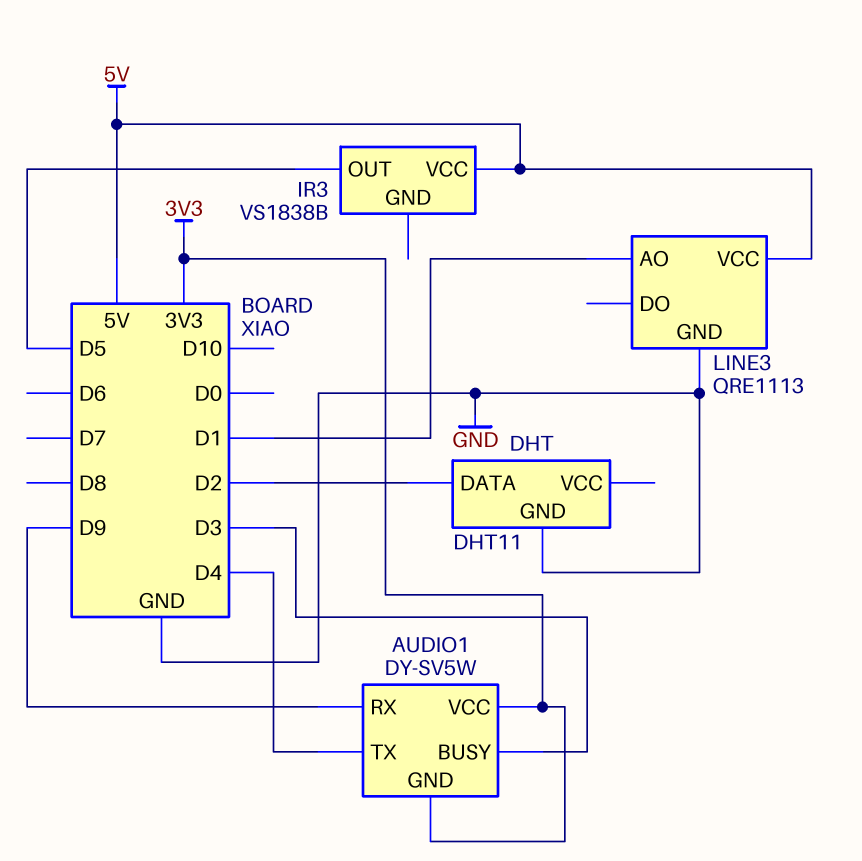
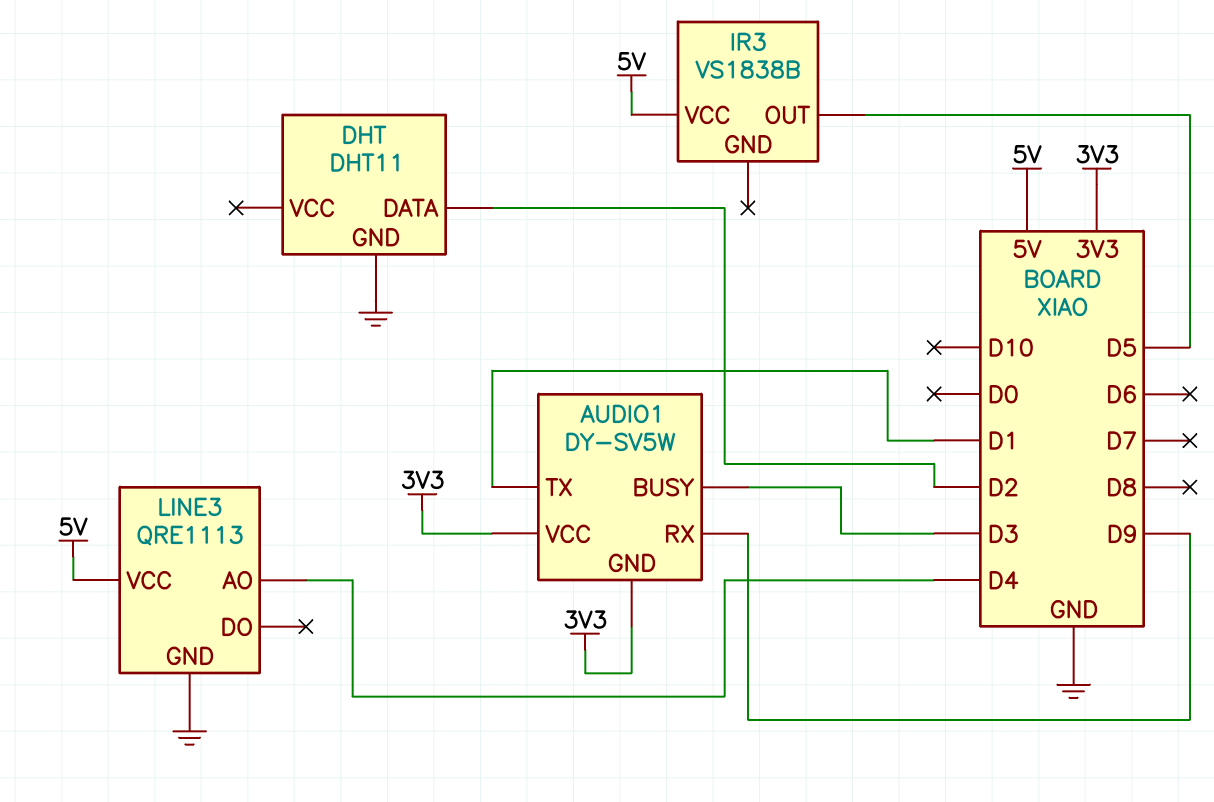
AUDIO1 pin TX: D4 -> D1
LINE3 pin AO: D1 -> D4

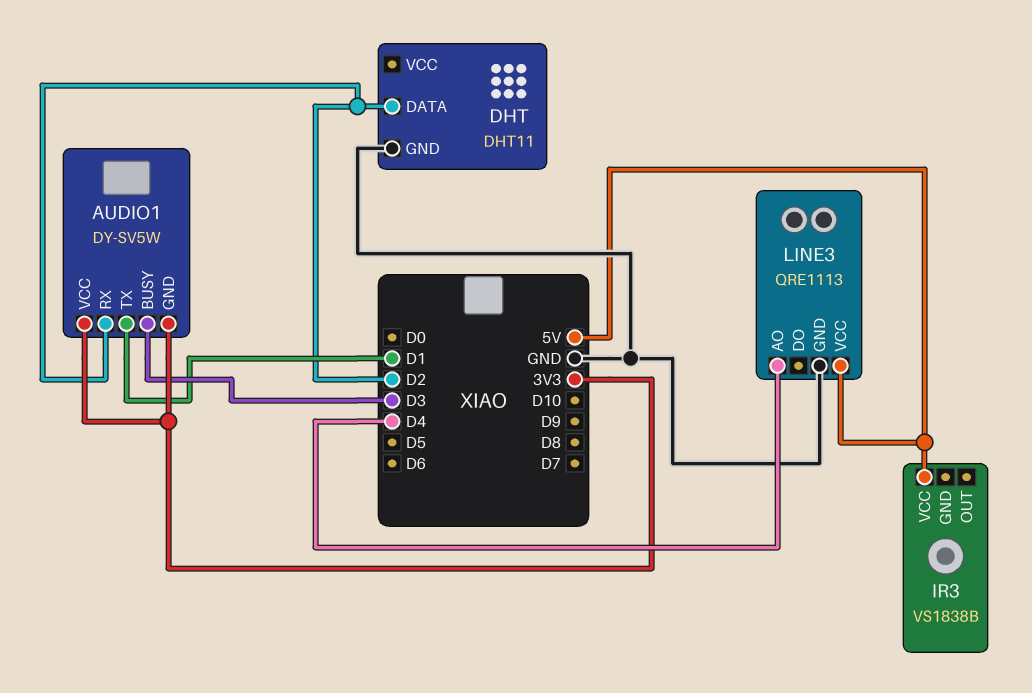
AUDIO1 pin RX: D9 -> D2
IR3 pin OUT: D5 -> none

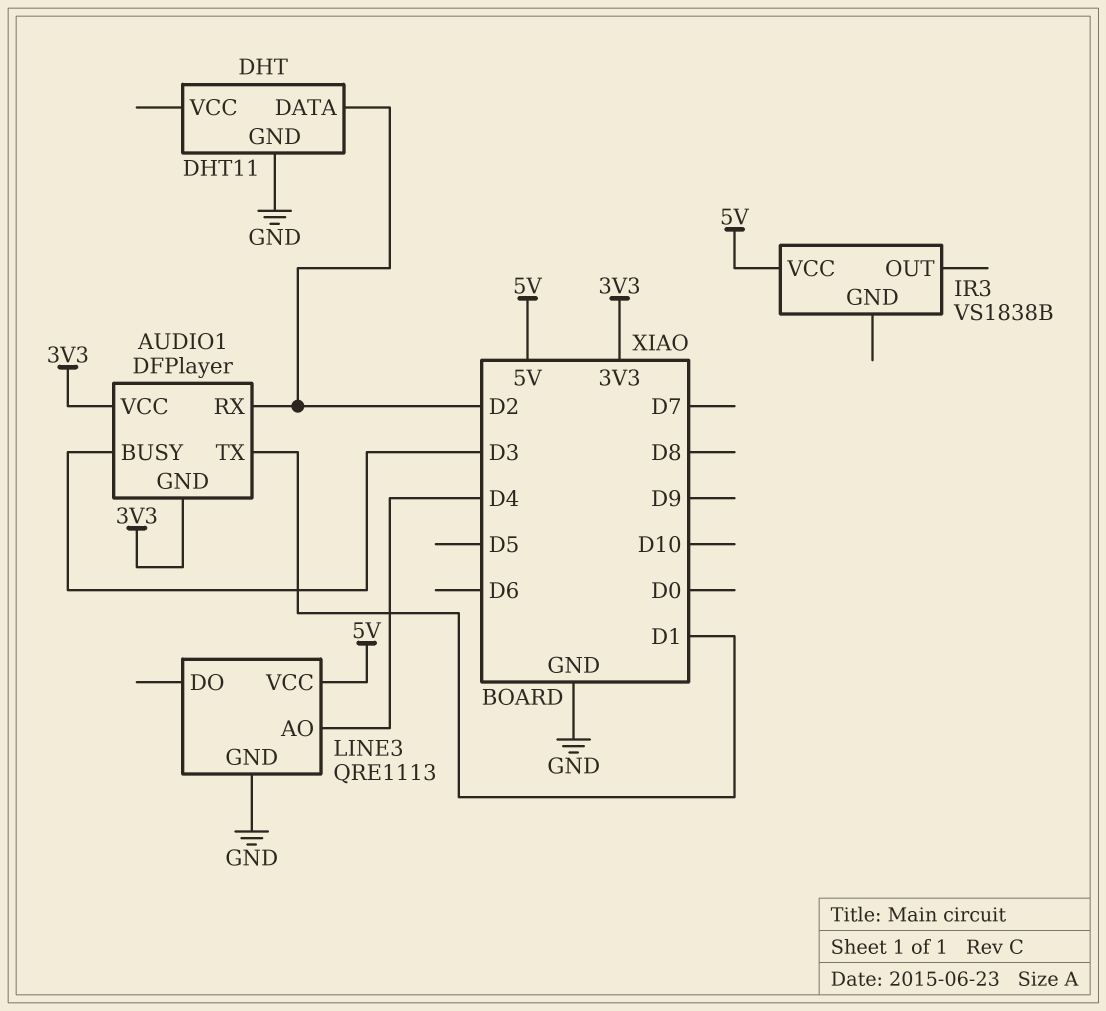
AUDIO1: DY-SV5W -> DFPlayer

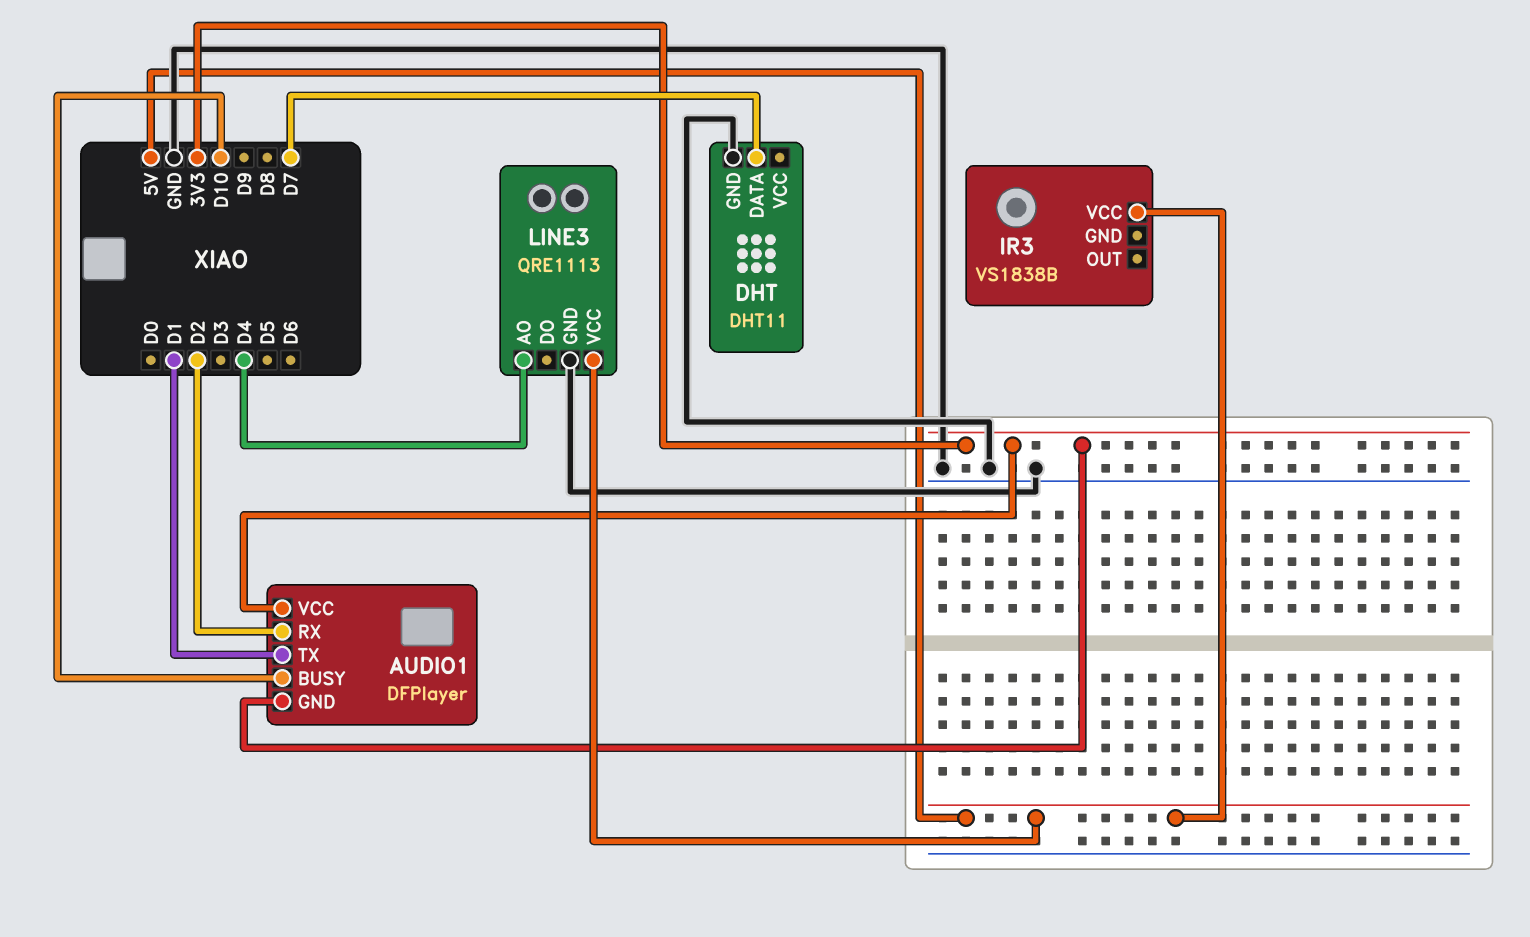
AUDIO1 pin BUSY: D3 -> D10
DHT pin DATA: D2 -> D7

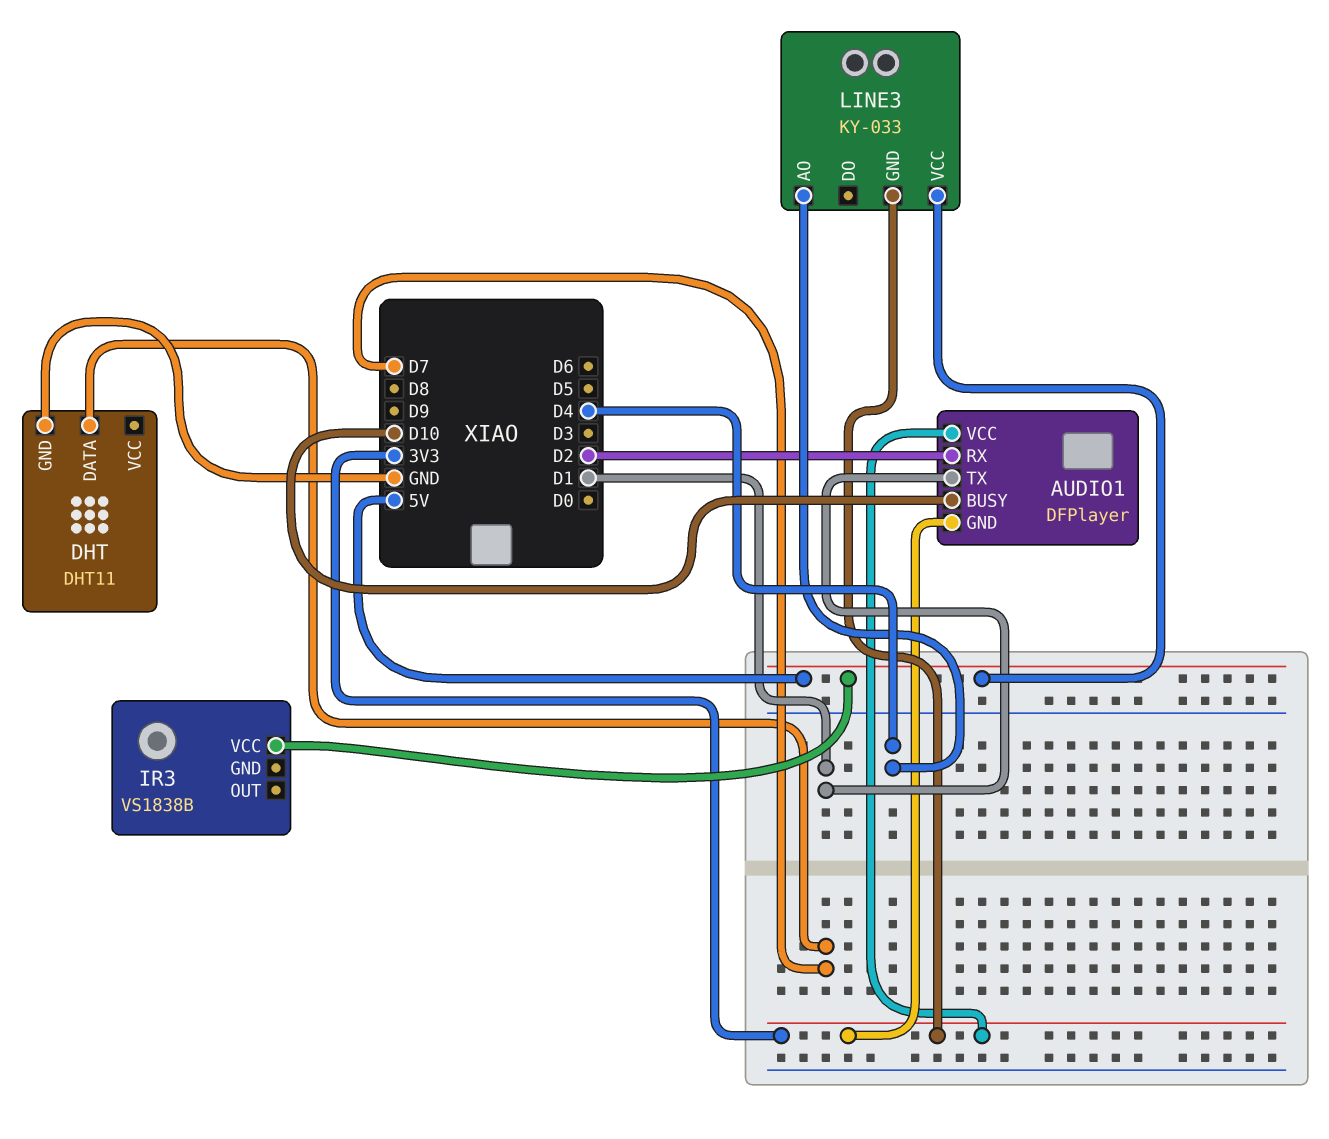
LINE3: QRE1113 -> KY-033
LINE3 pin GND: GND -> 3V3

